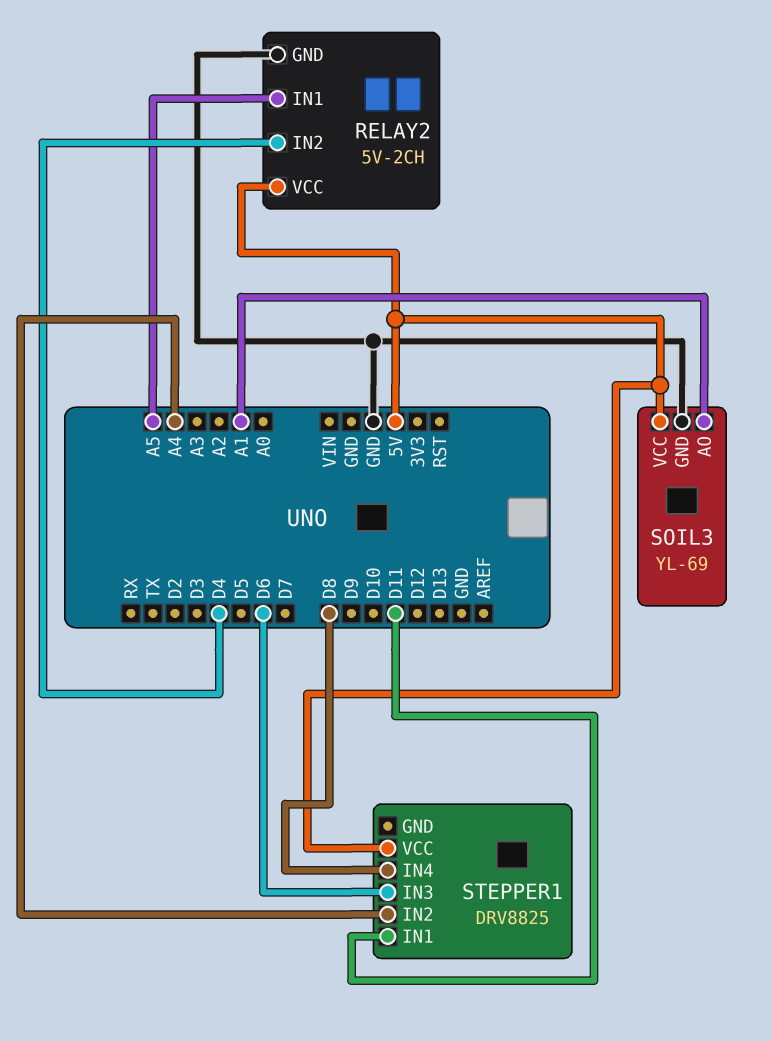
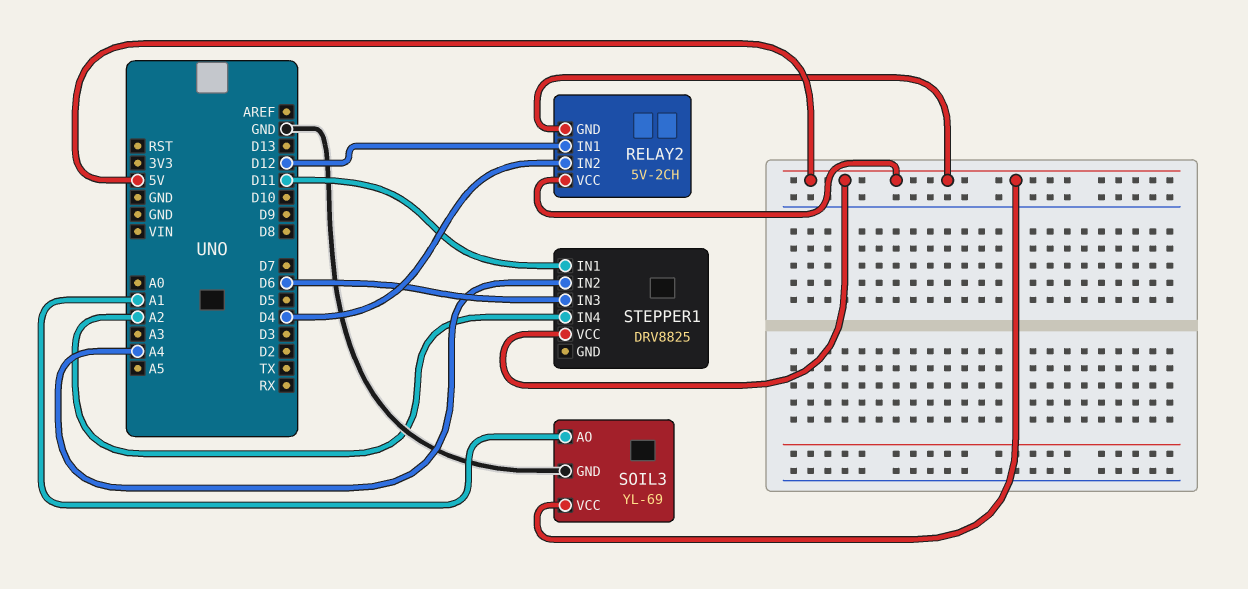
RELAY2 pin GND: GND -> 5V
RELAY2 pin IN1: A5 -> D12
STEPPER1 pin IN4: D8 -> A2

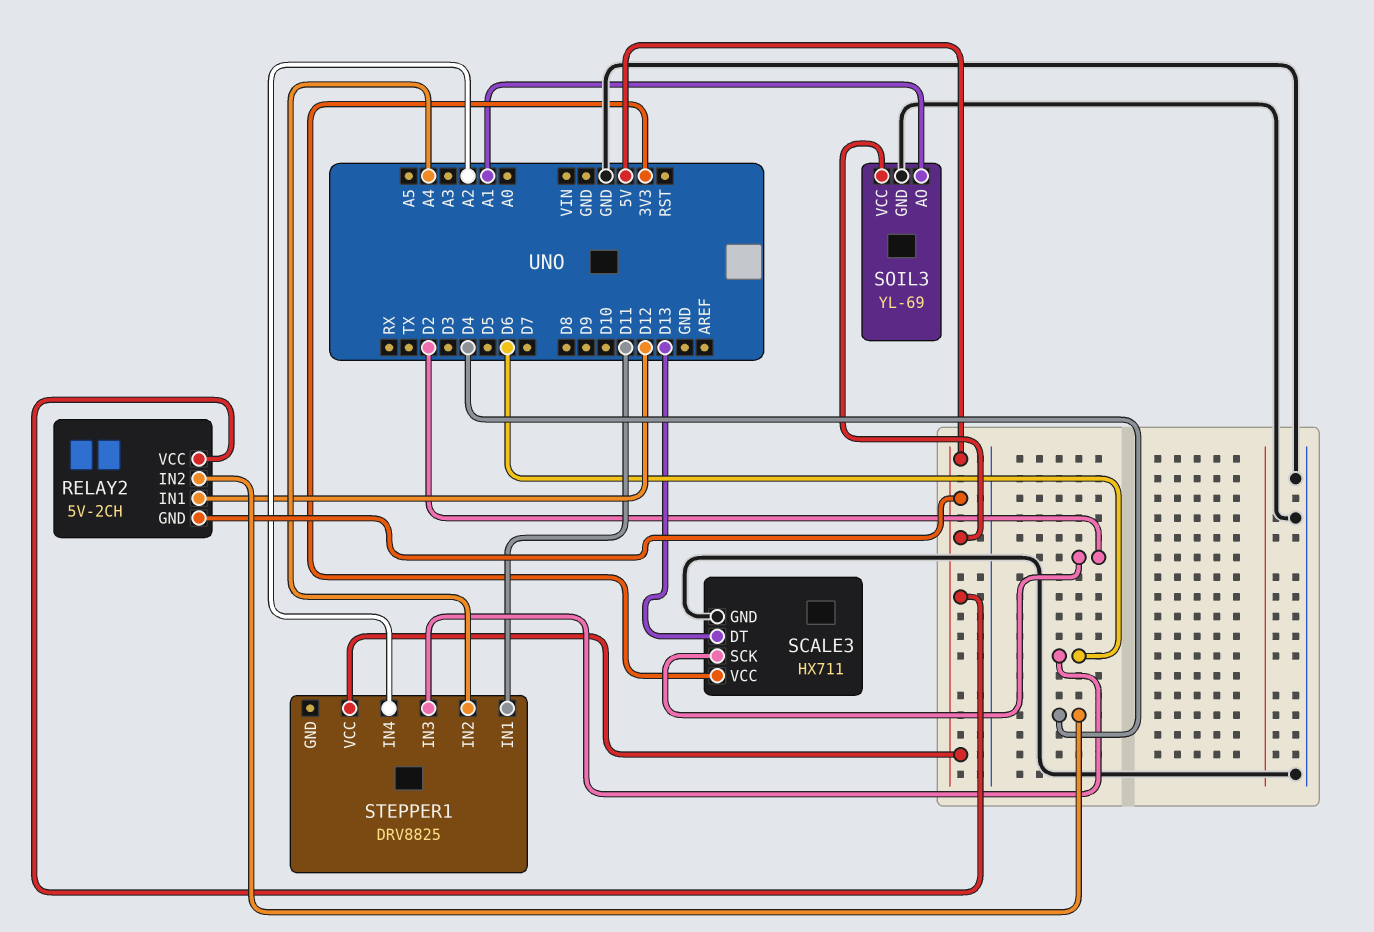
SCALE3: none -> HX711
SCALE3 pin DT: none -> D13
SCALE3 pin GND: none -> GND
SCALE3 pin SCK: none -> D2
SCALE3 pin VCC: none -> 3V3

